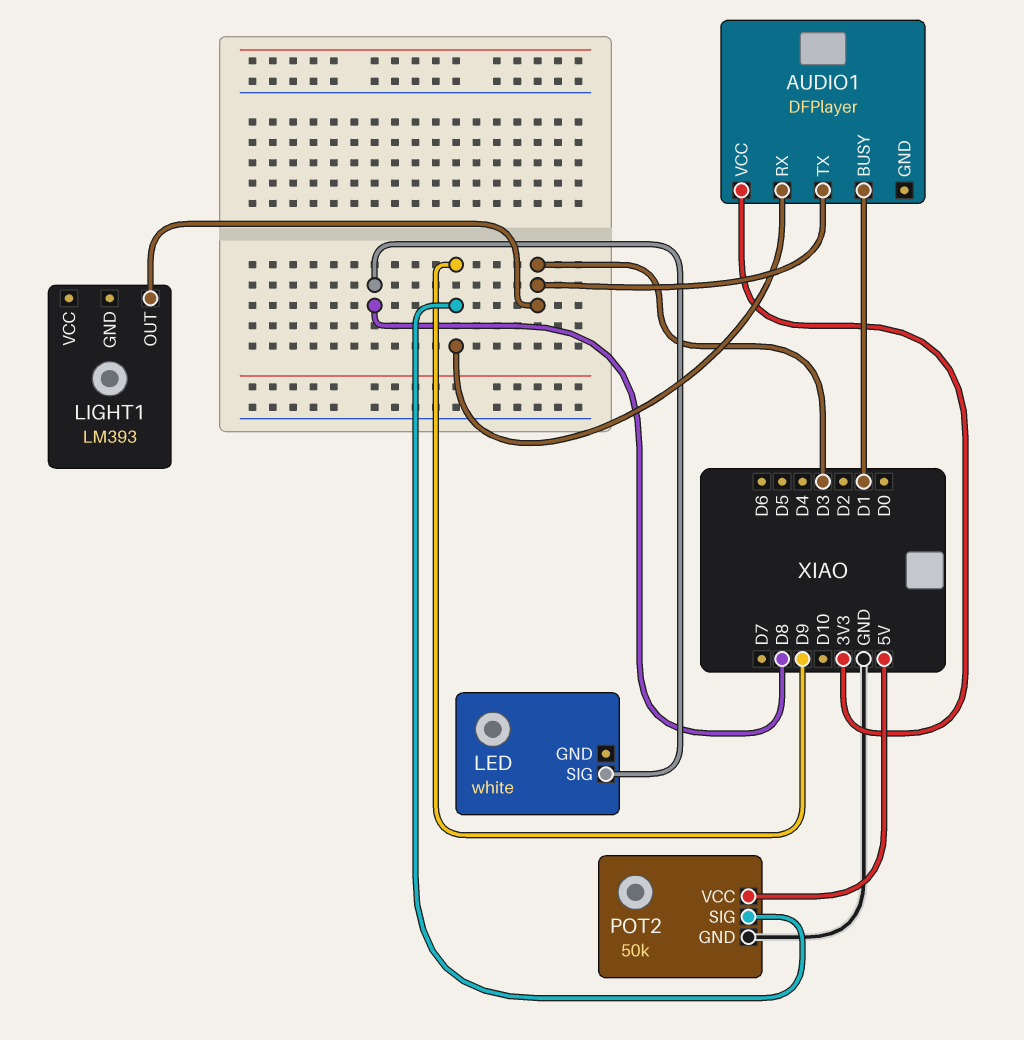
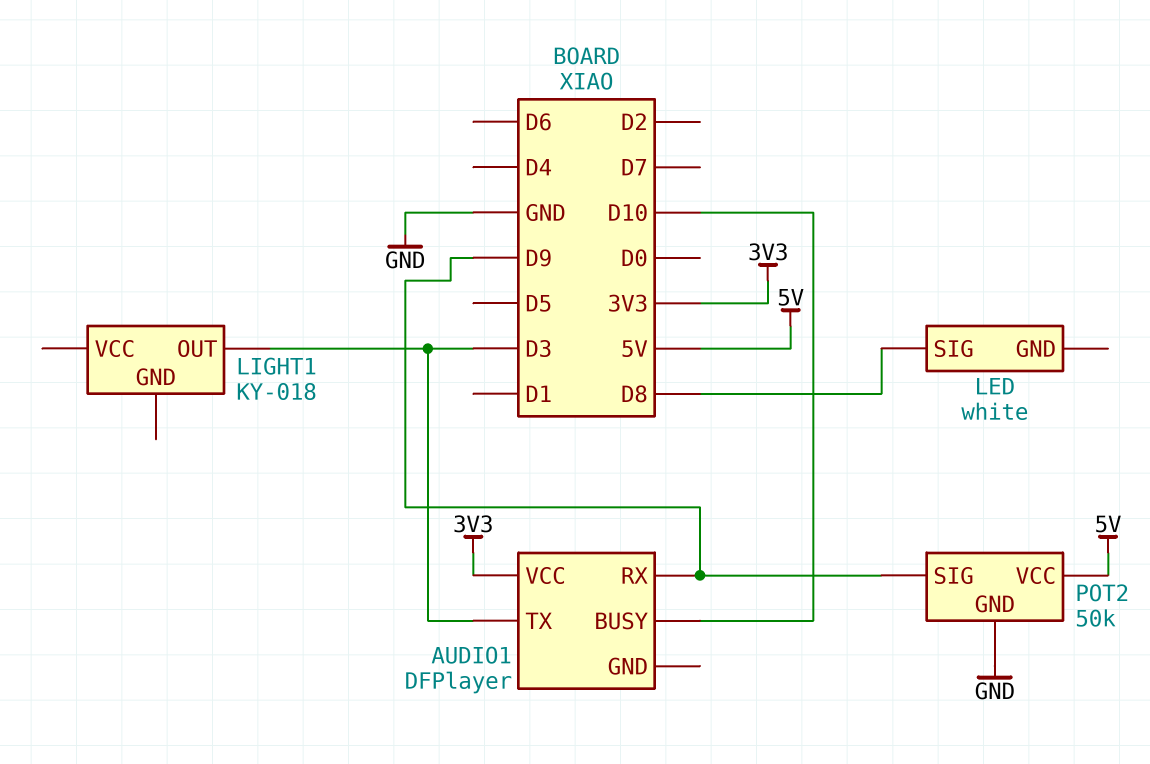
AUDIO1 pin BUSY: D1 -> D10
LIGHT1: LM393 -> KY-018

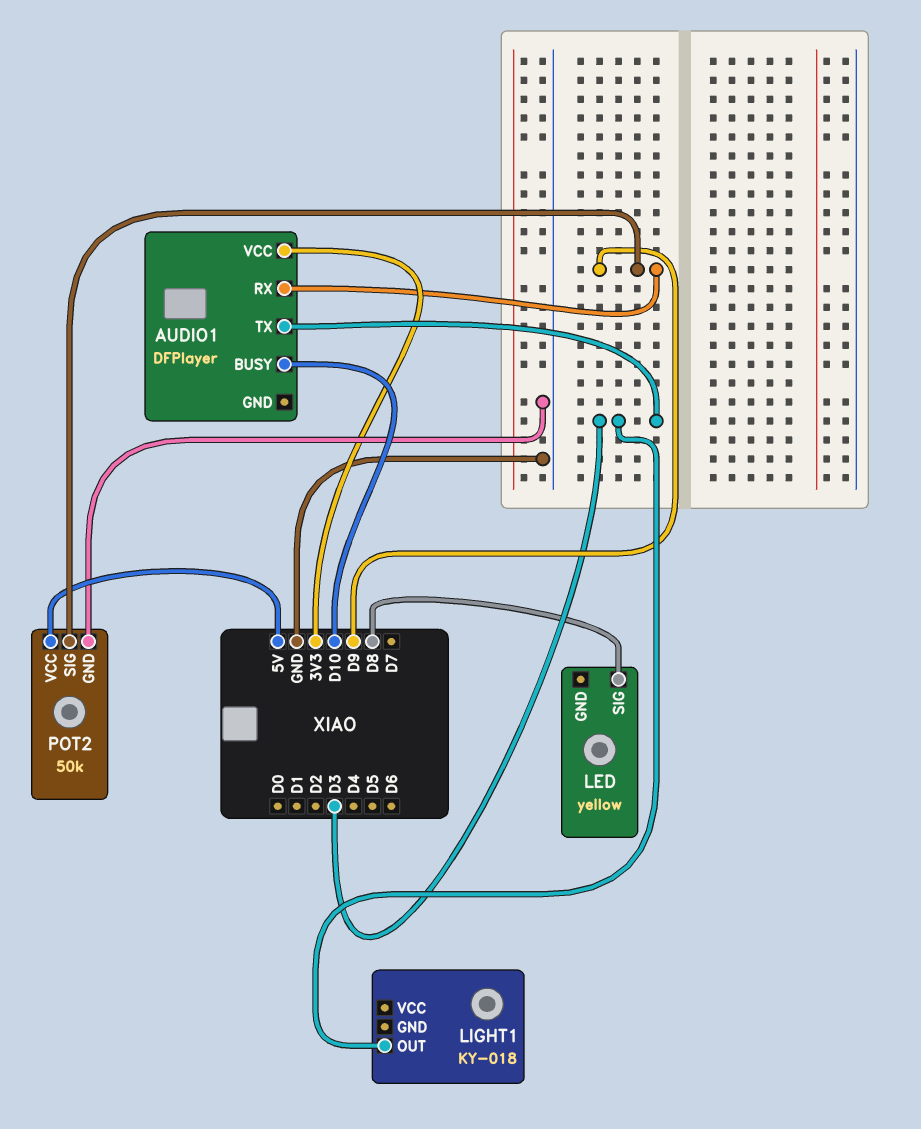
LED: white -> yellow

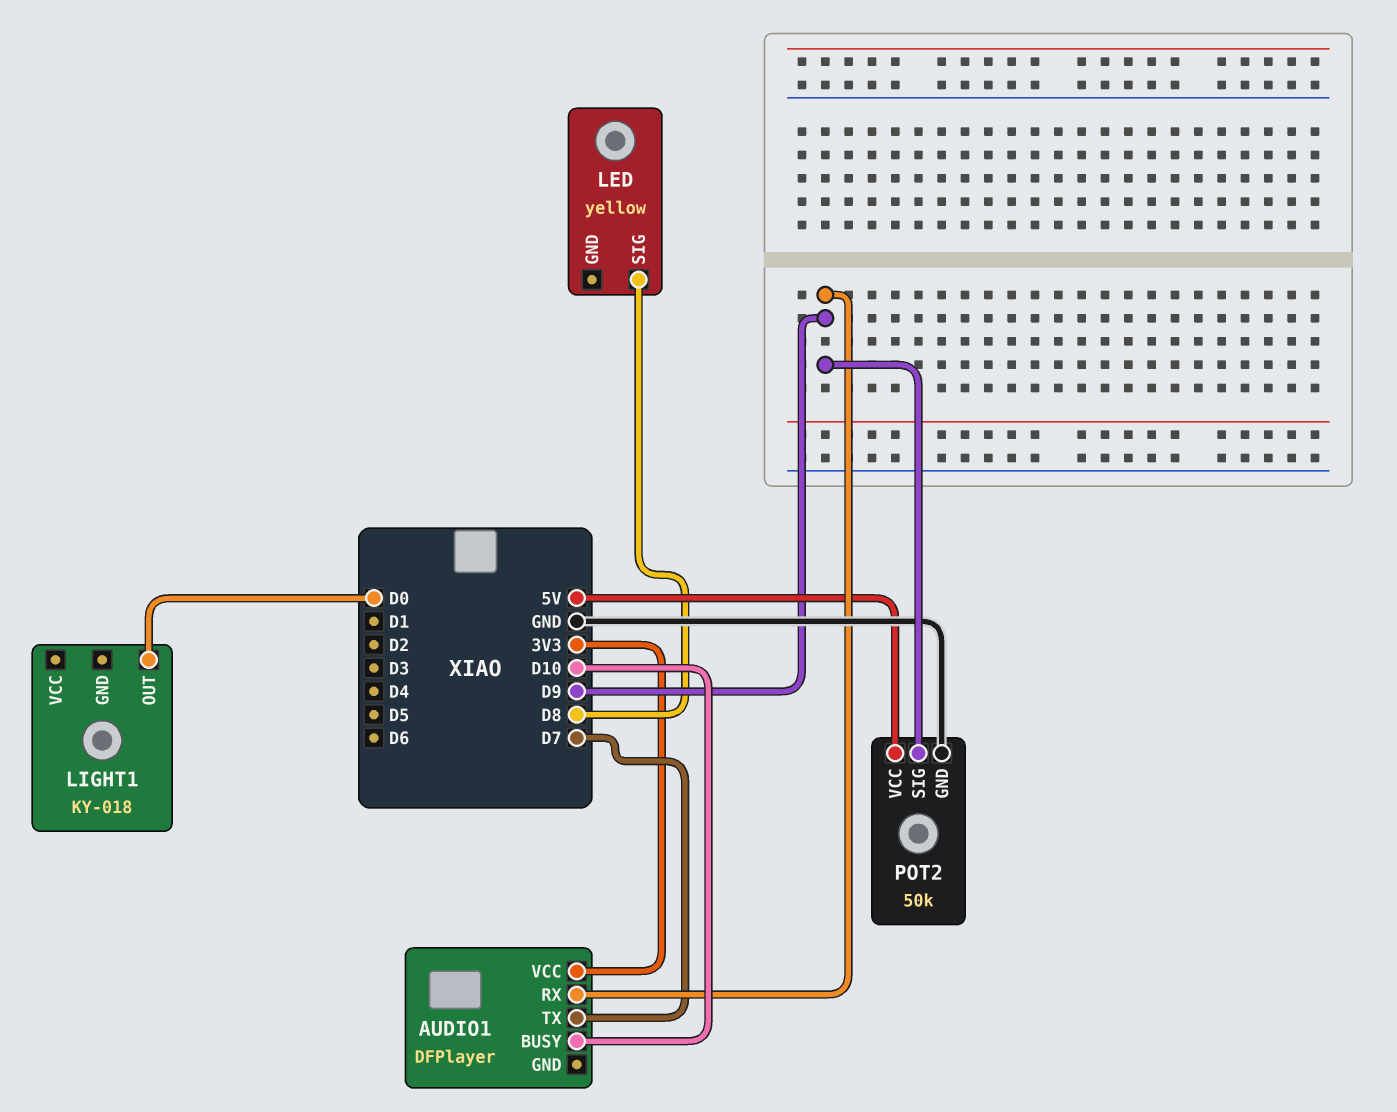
AUDIO1 pin TX: D3 -> D7
LIGHT1 pin OUT: D3 -> D0

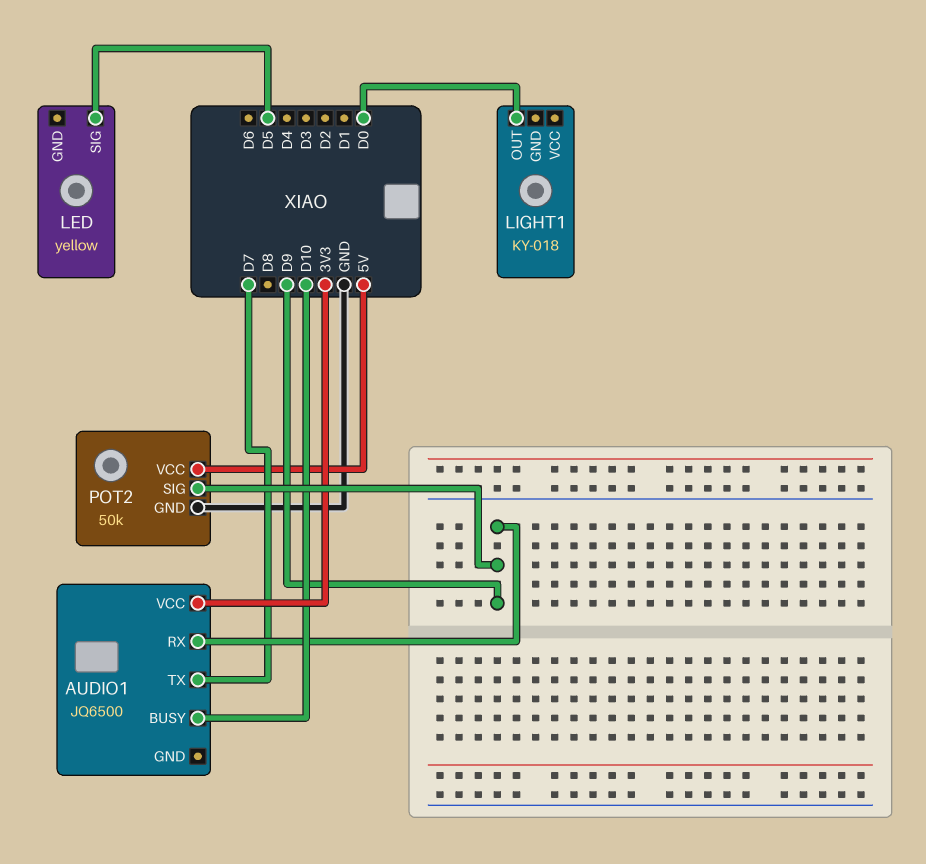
AUDIO1: DFPlayer -> JQ6500
LED pin SIG: D8 -> D5

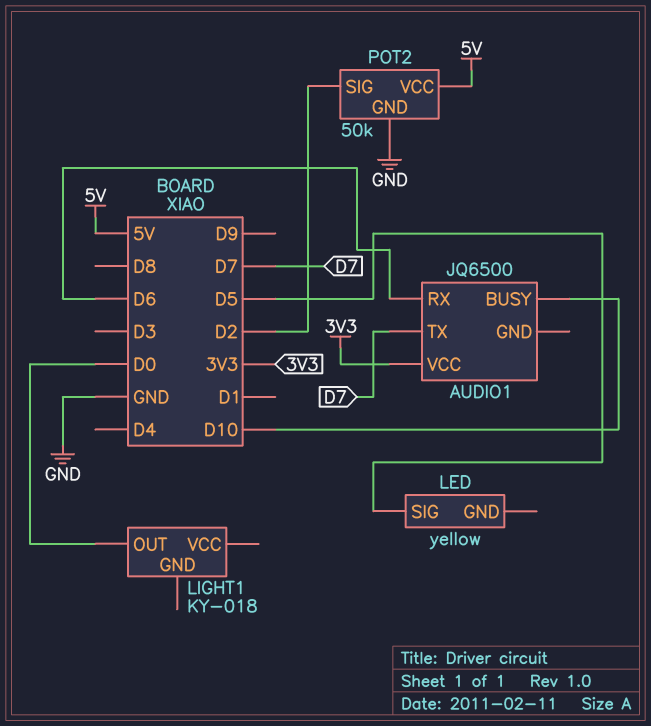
AUDIO1 pin RX: D9 -> D6
POT2 pin SIG: D9 -> D2

